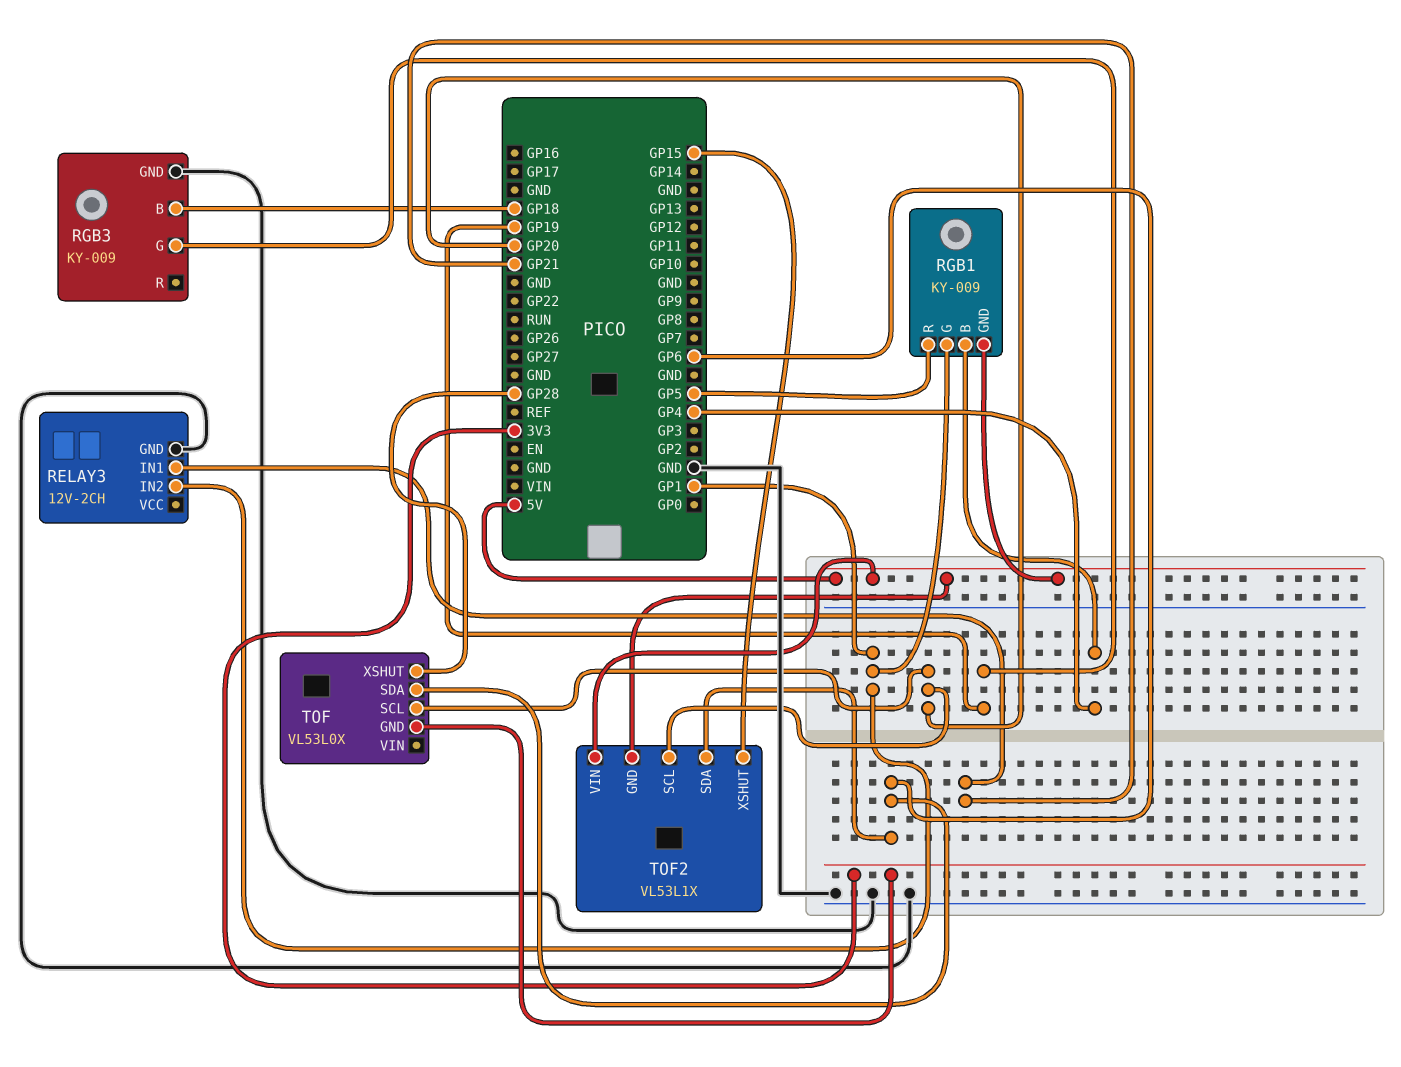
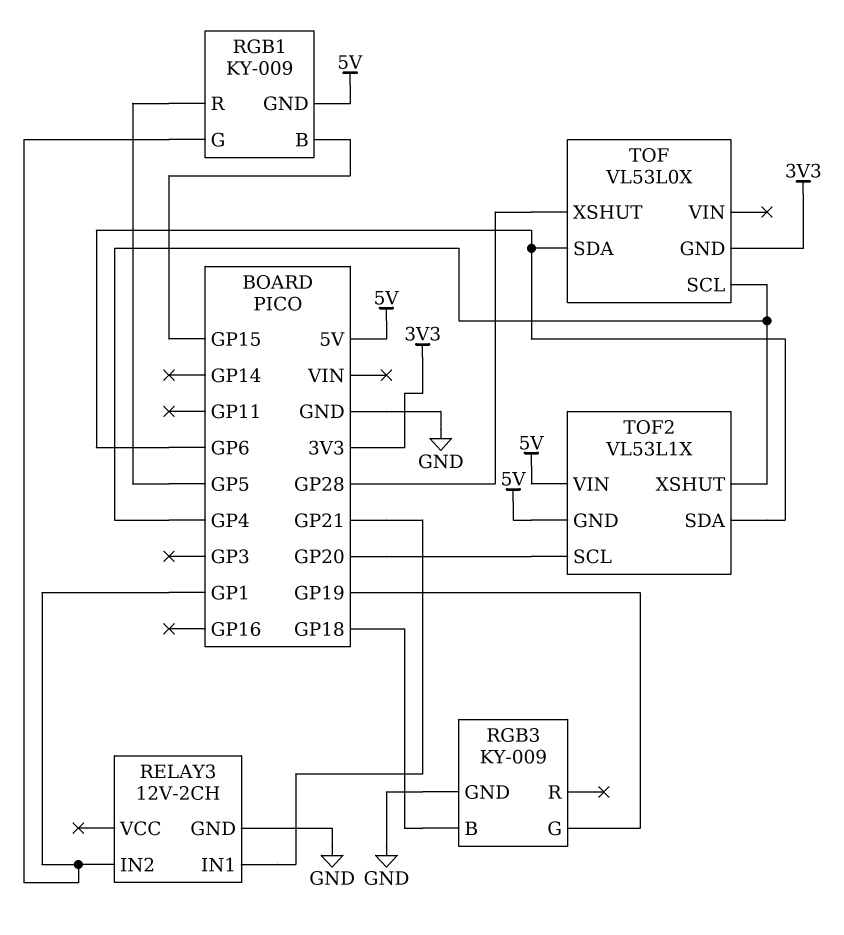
RGB1 pin B: GP4 -> GP15
TOF pin SCL: GP20 -> GP4
TOF2 pin XSHUT: GP15 -> GP4

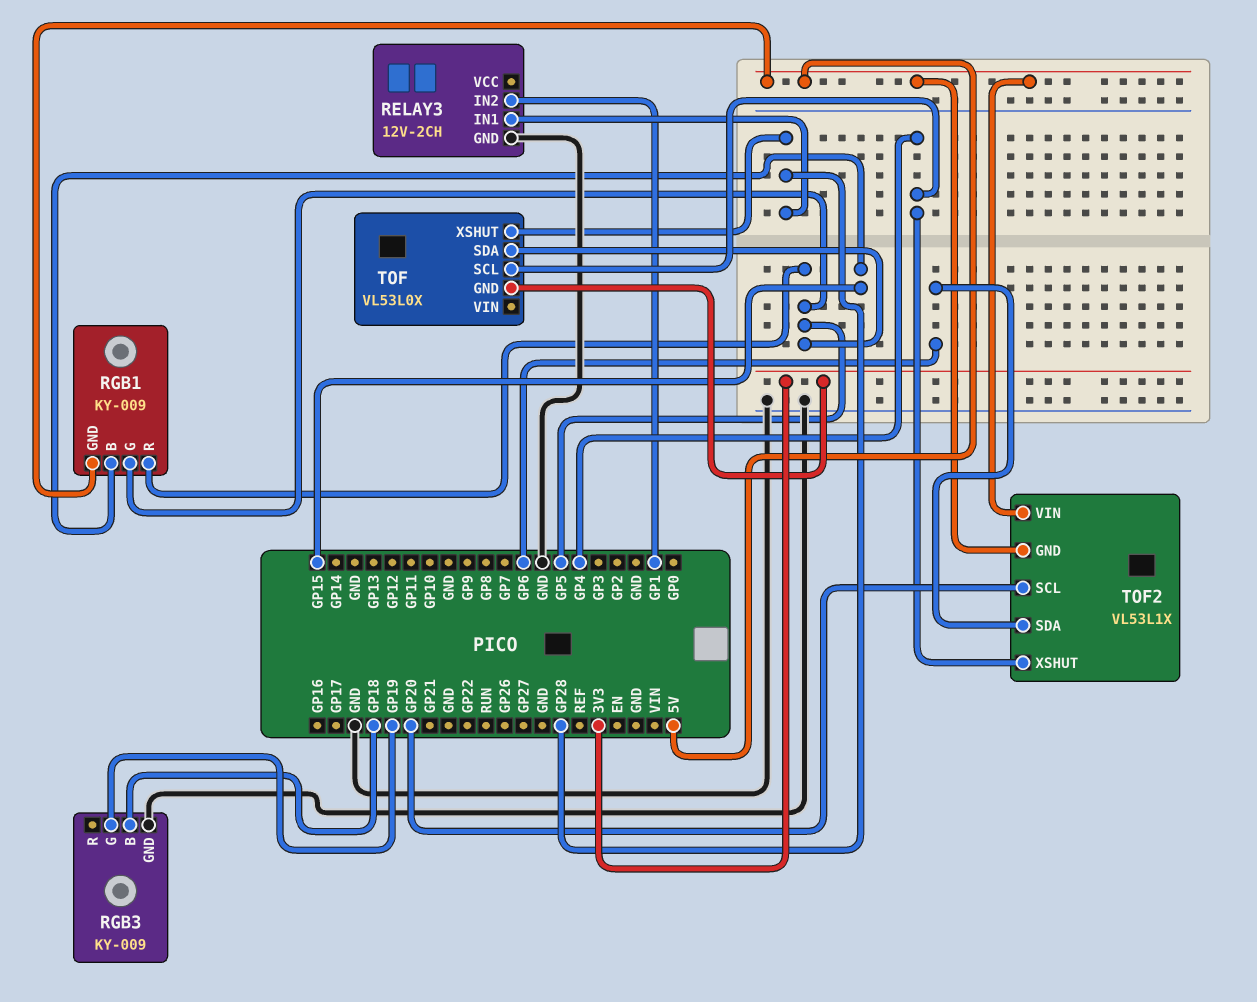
RELAY3 pin IN1: GP21 -> GP28
RGB1 pin G: GP1 -> GP5
TOF pin SDA: GP6 -> GP5

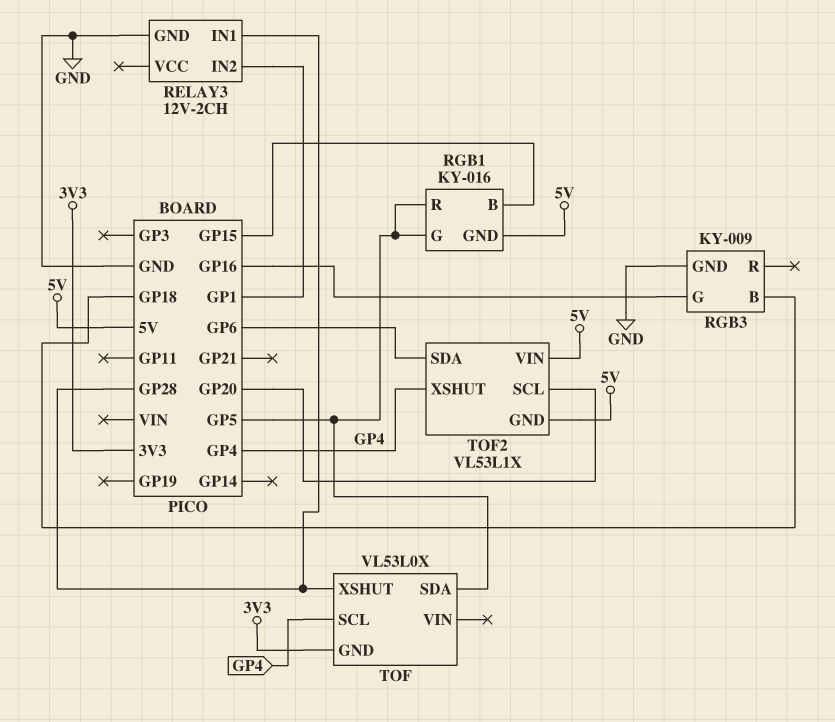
RGB1: KY-009 -> KY-016
RGB3 pin G: GP19 -> GP16

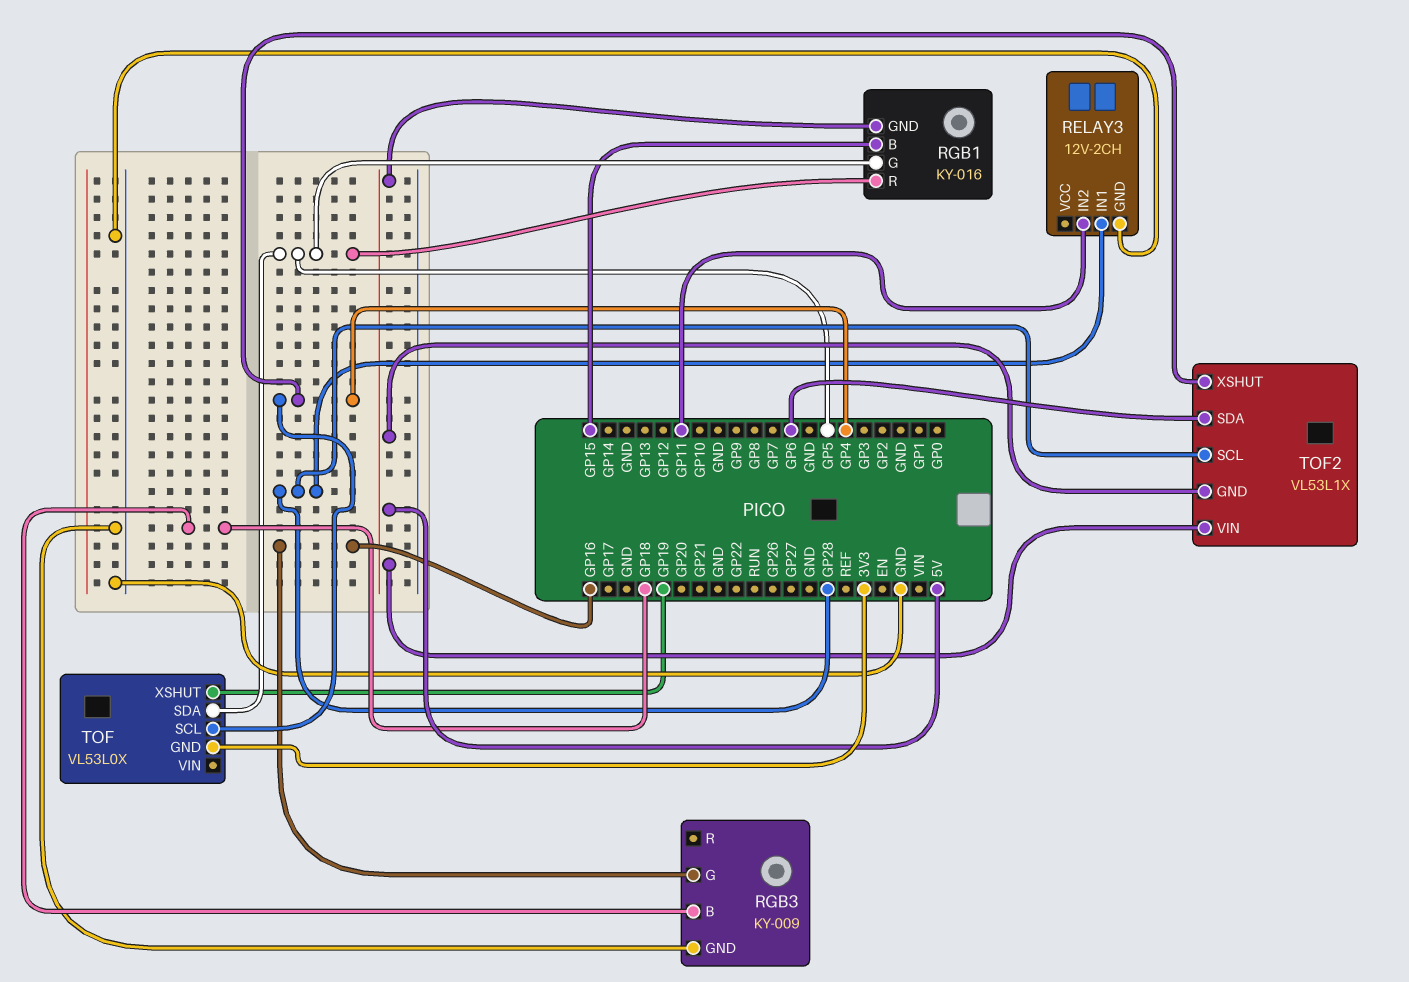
RELAY3 pin IN2: GP1 -> GP11
TOF pin XSHUT: GP28 -> GP19
TOF2 pin SCL: GP20 -> GP28

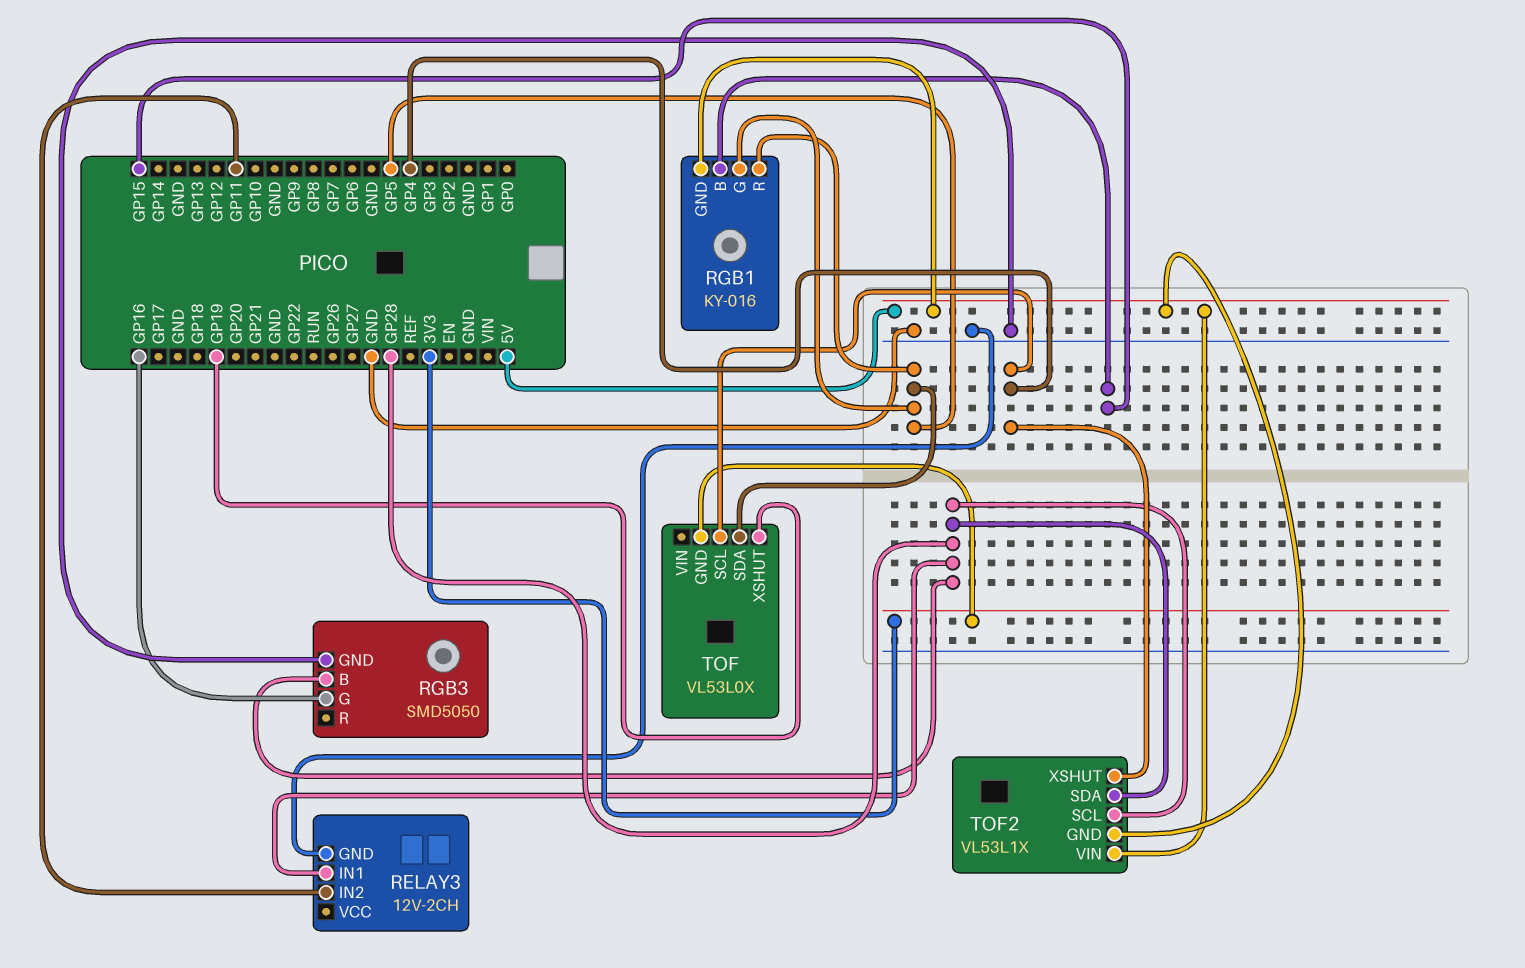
RGB3: KY-009 -> SMD5050
RGB3 pin B: GP18 -> GP28
TOF2 pin SDA: GP6 -> GP28

